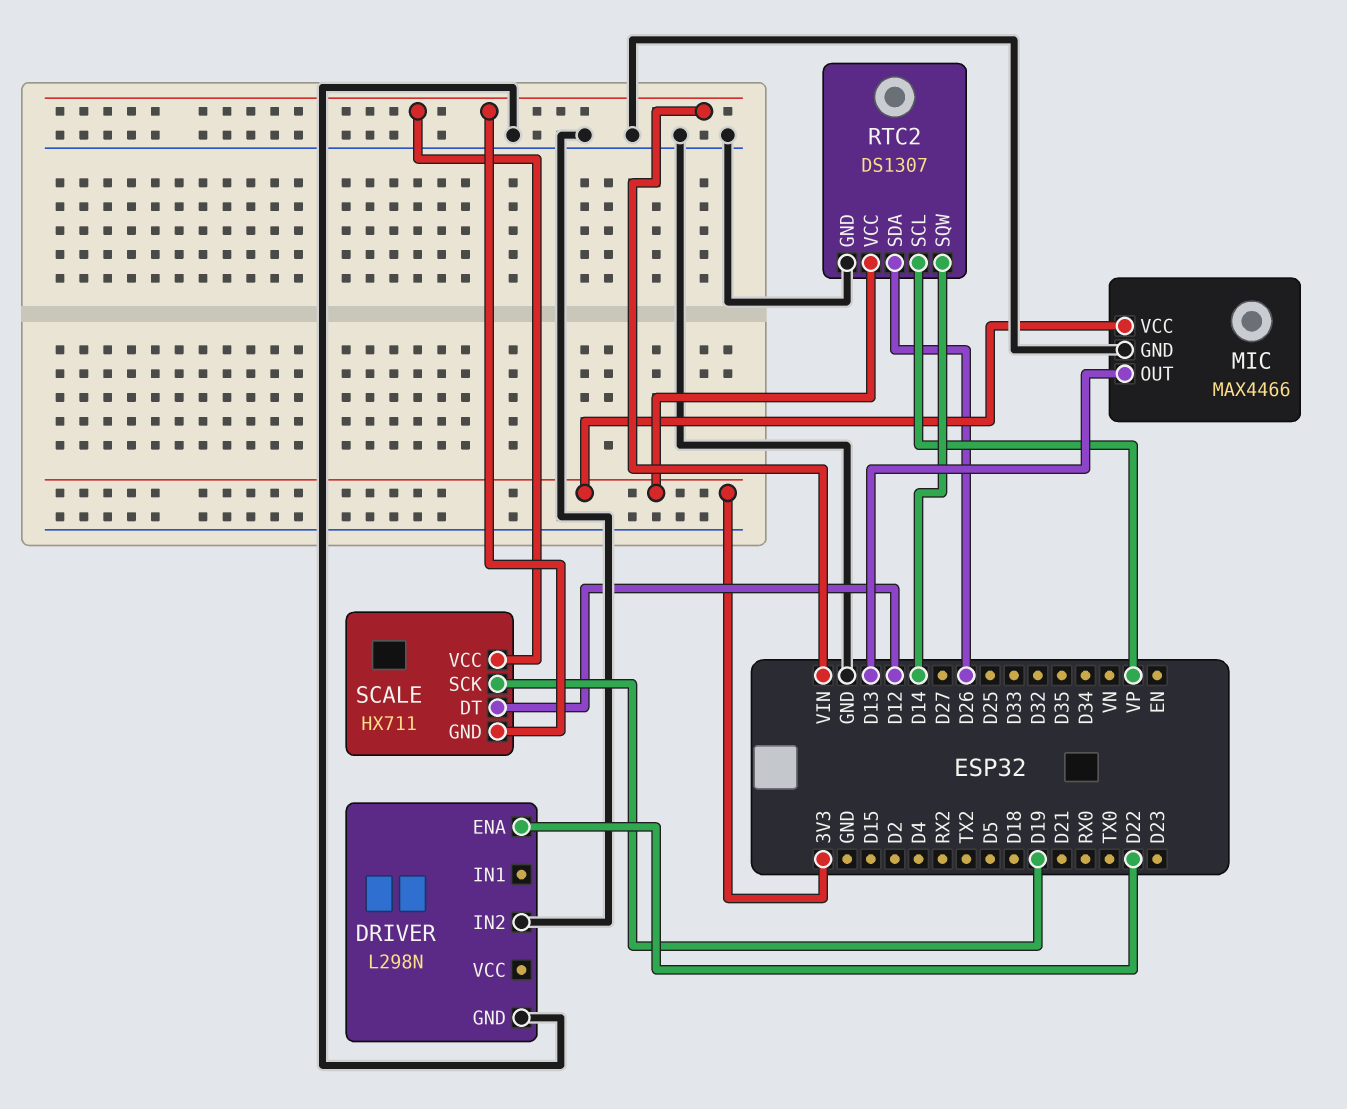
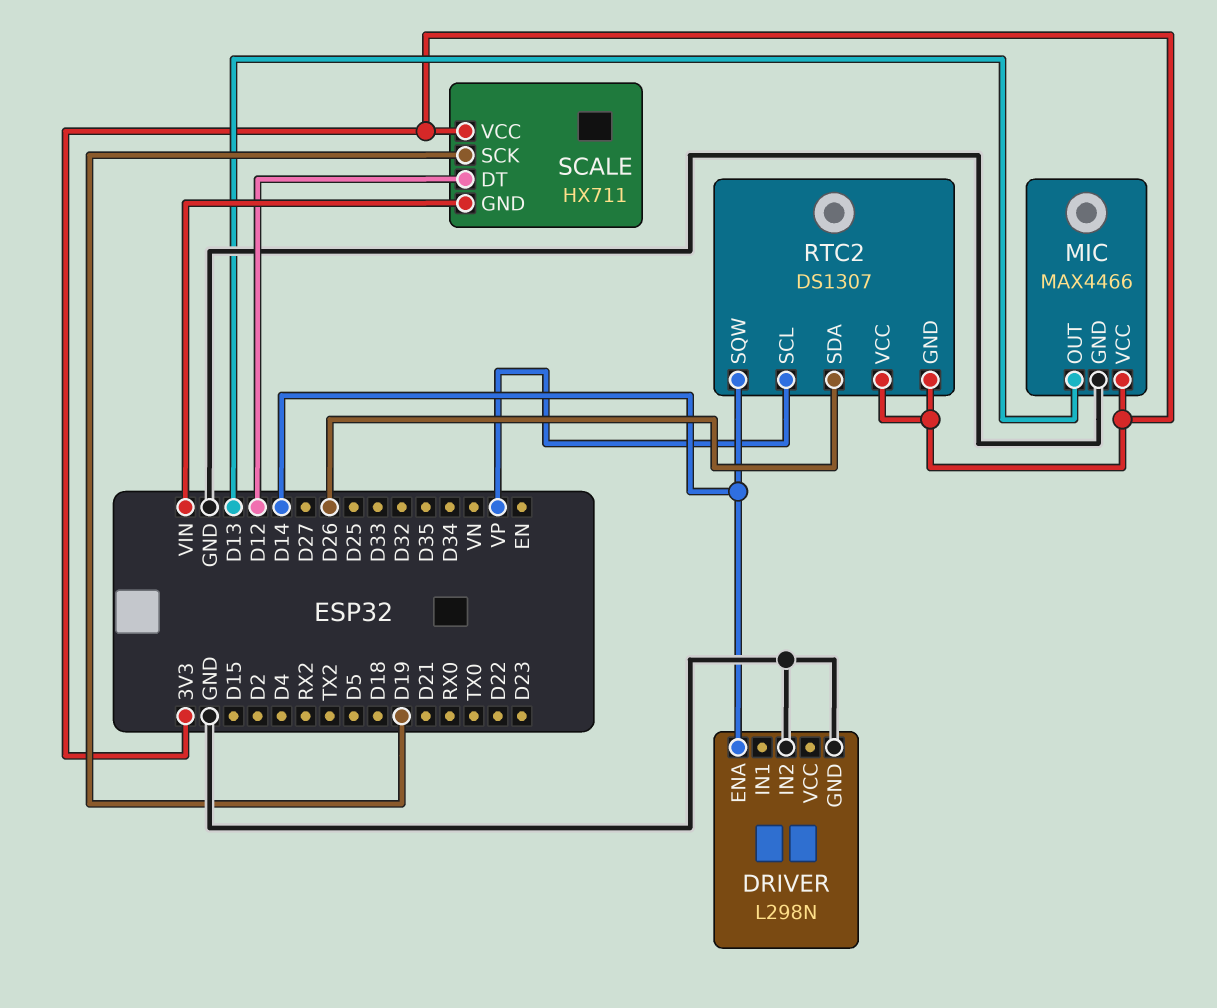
DRIVER pin ENA: D22 -> D14
RTC2 pin GND: GND -> 3V3
SCALE pin VCC: VIN -> 3V3

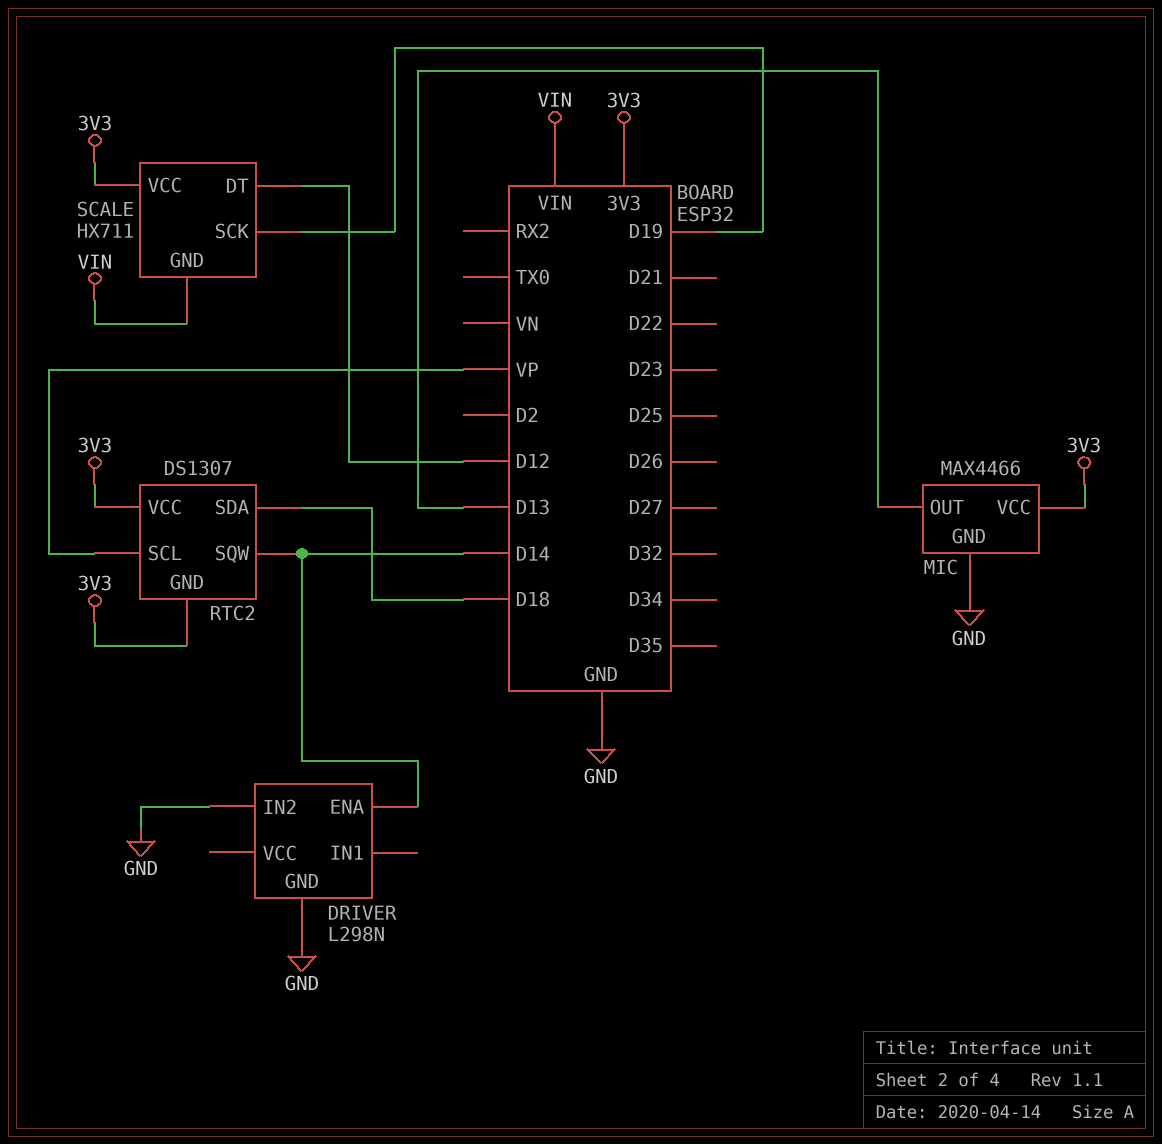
RTC2 pin SDA: D26 -> D18

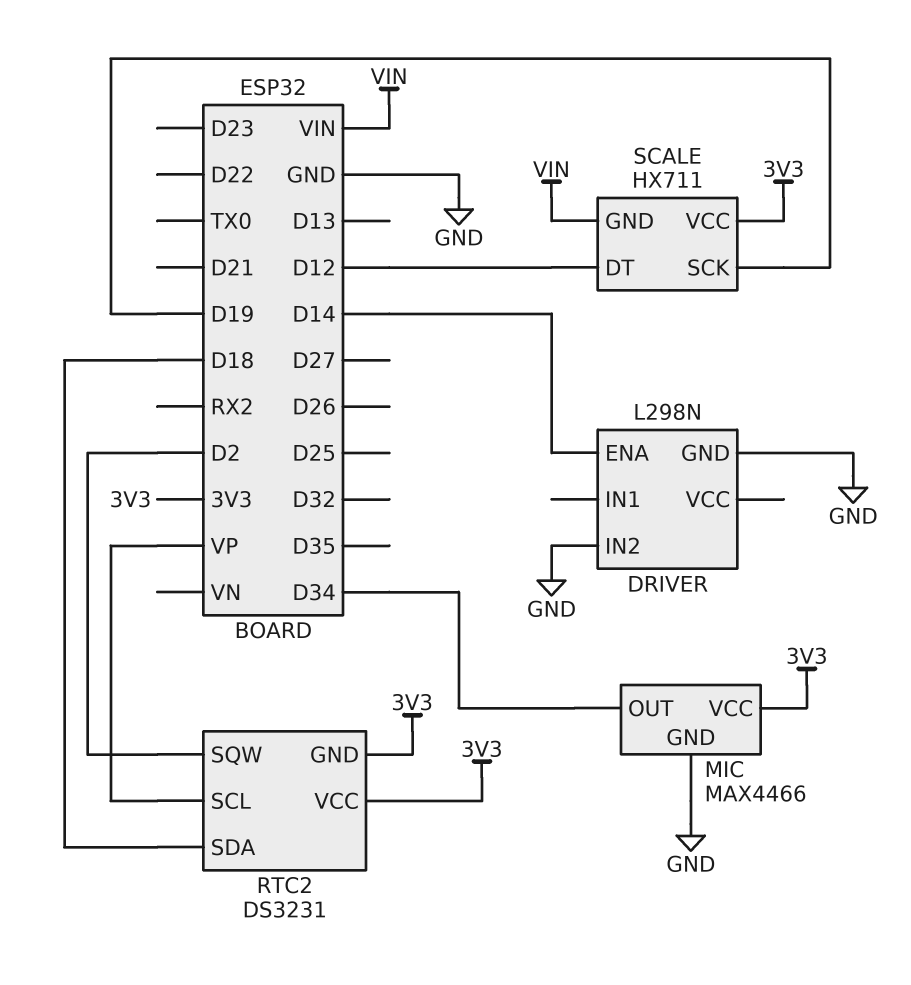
MIC pin OUT: D13 -> D34
RTC2: DS1307 -> DS3231
RTC2 pin SQW: D14 -> D2

